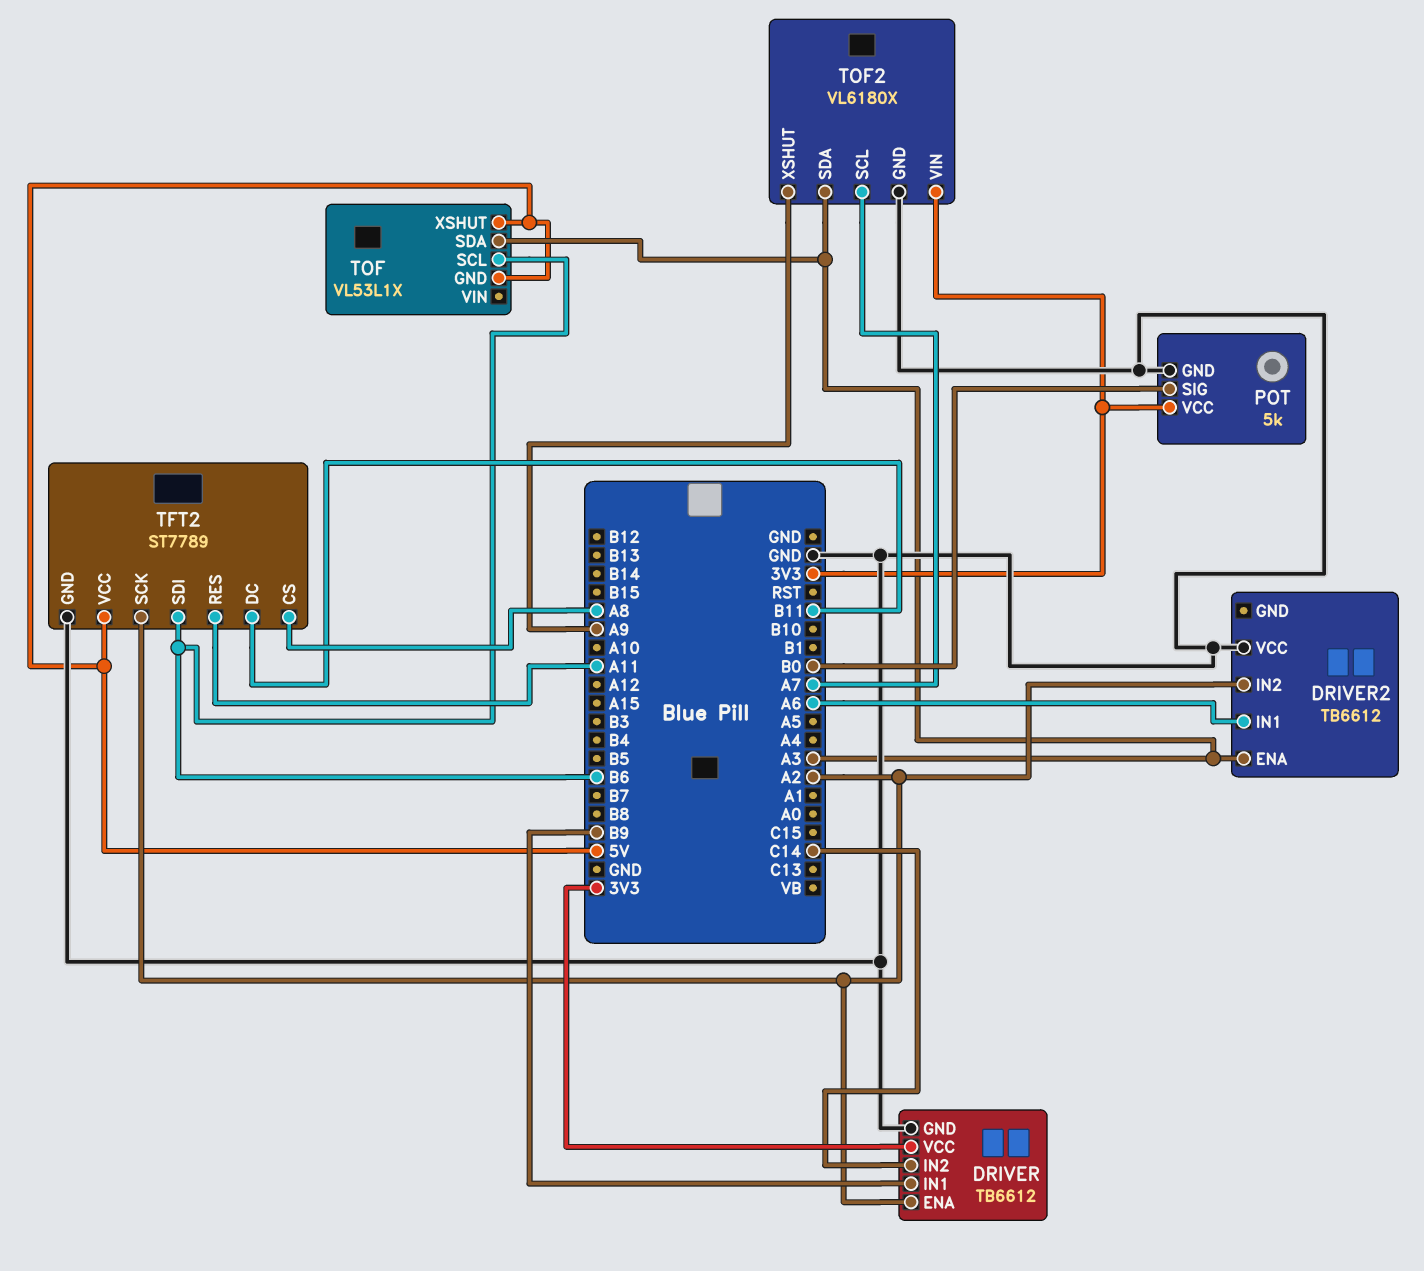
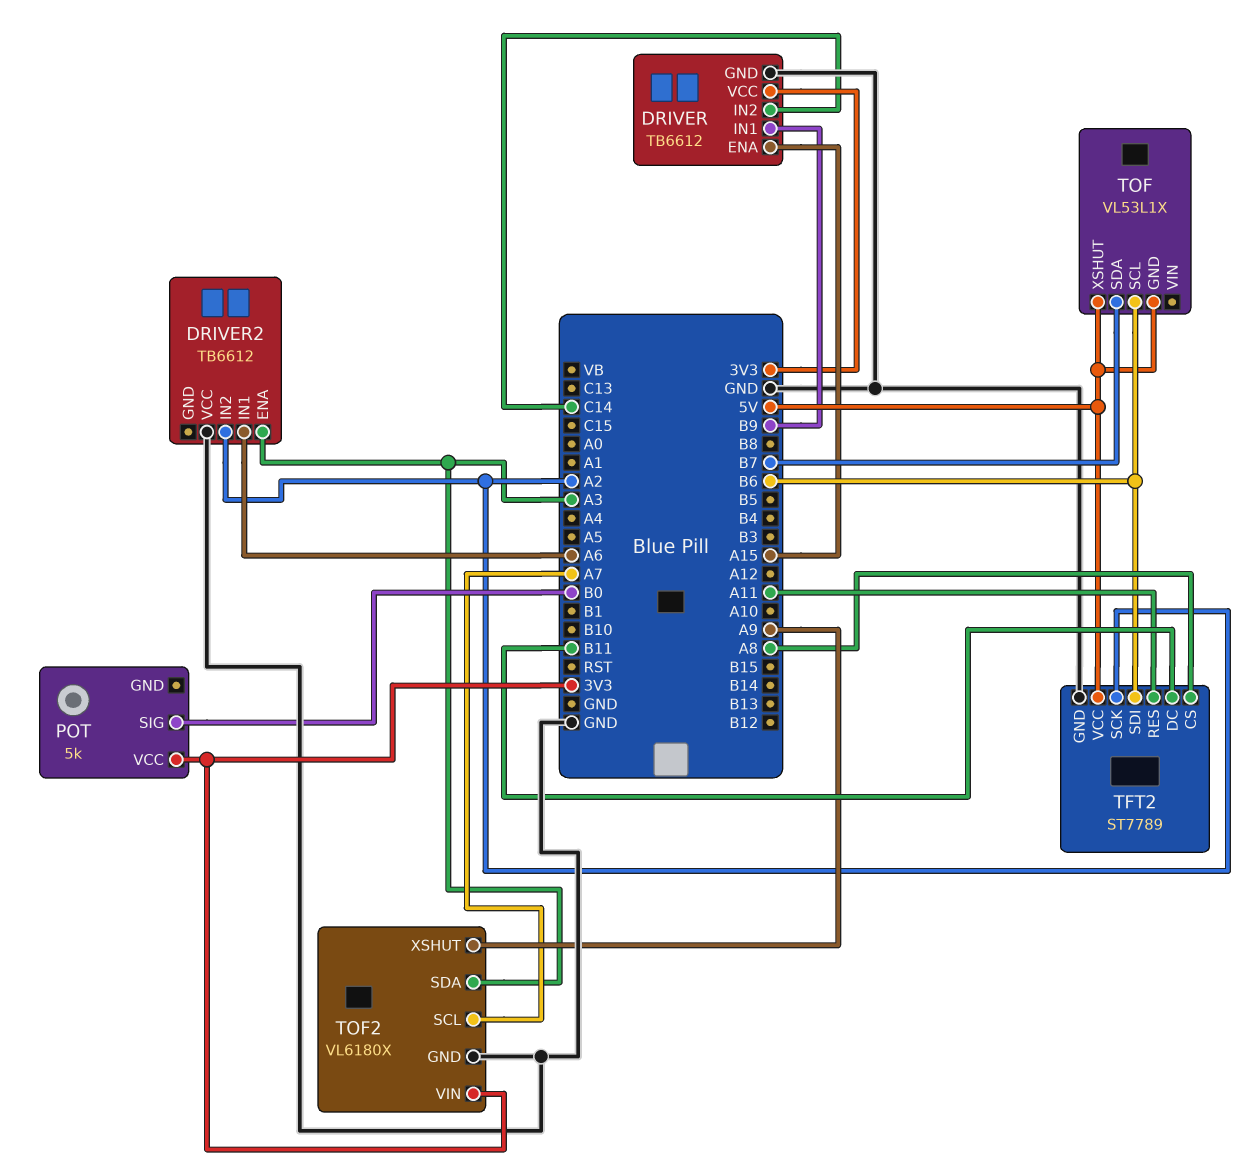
DRIVER pin ENA: A2 -> A15
POT pin GND: GND -> none
TOF pin SDA: A3 -> B7

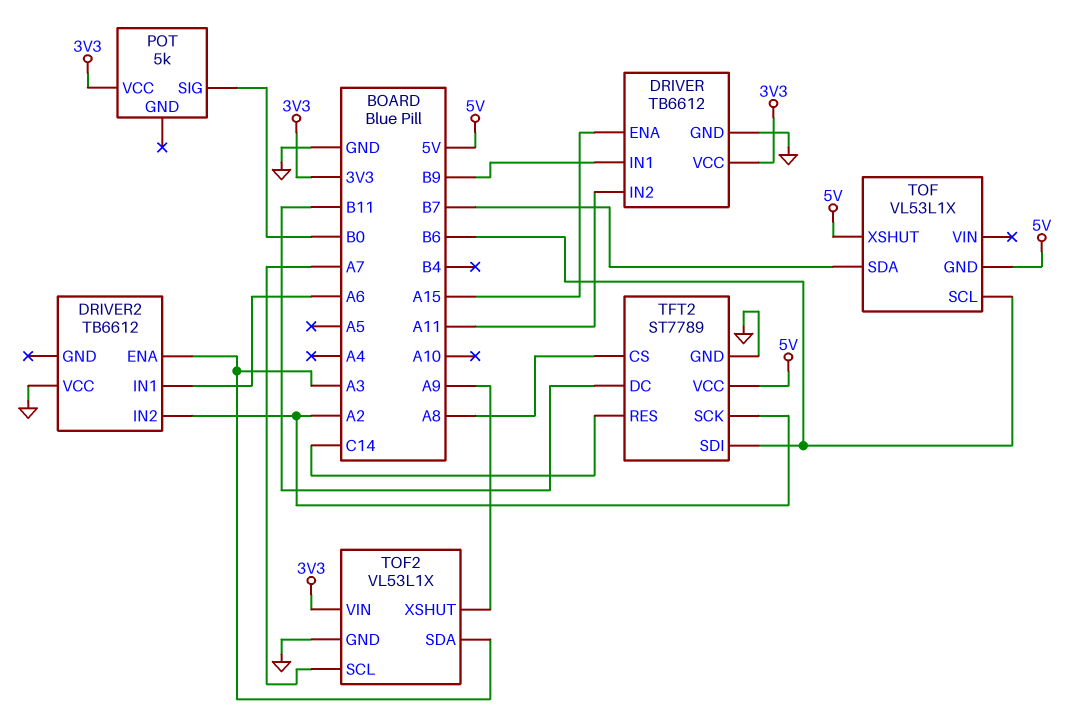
DRIVER pin IN2: C14 -> A11
TFT2 pin RES: A11 -> C14
TOF2: VL6180X -> VL53L1X

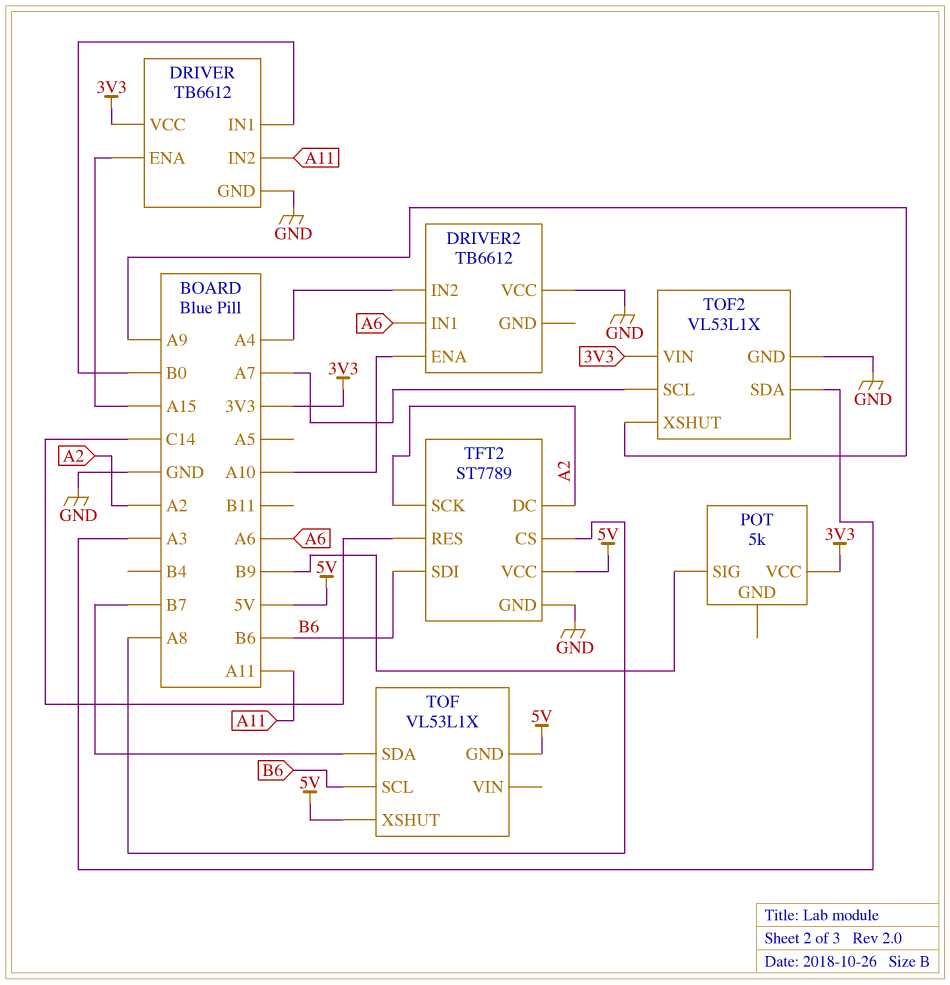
DRIVER pin IN1: B9 -> B0
DRIVER2 pin ENA: A3 -> A10
DRIVER2 pin IN2: A2 -> A4
POT pin SIG: B0 -> B9
TFT2 pin DC: B11 -> A2

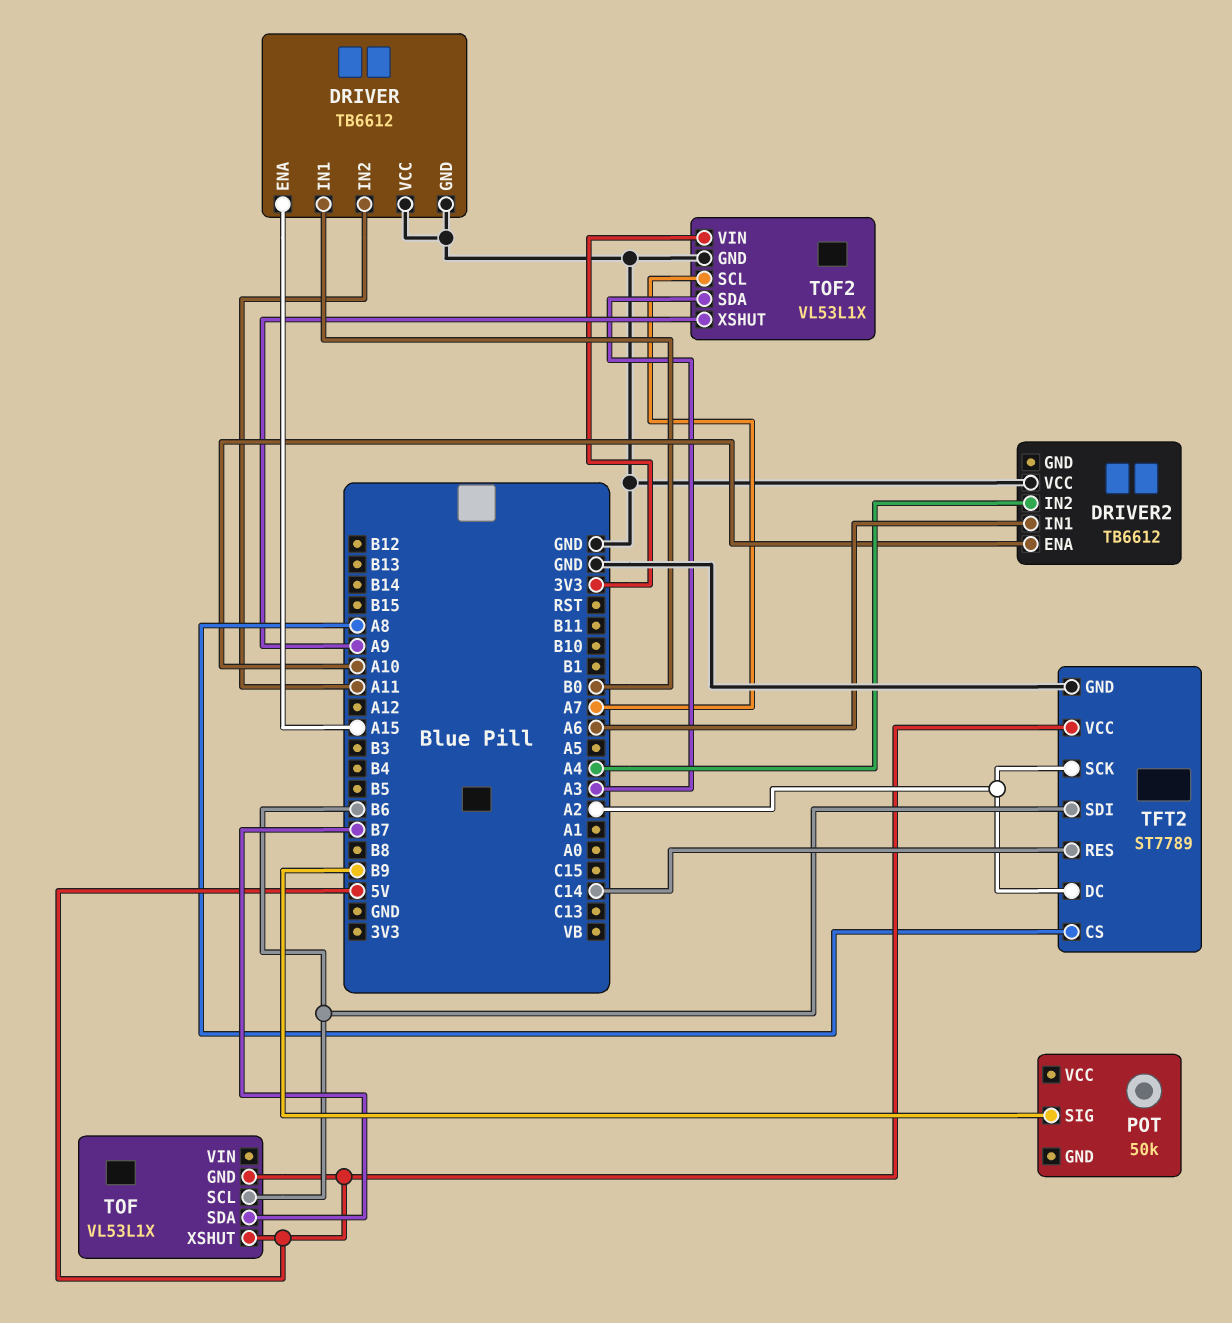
DRIVER pin VCC: 3V3 -> GND
POT: 5k -> 50k
POT pin VCC: 3V3 -> none

